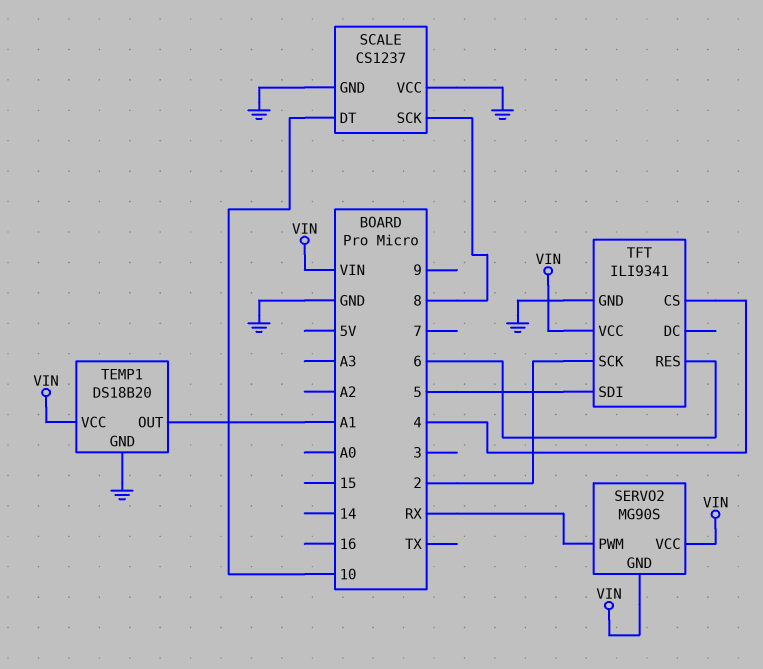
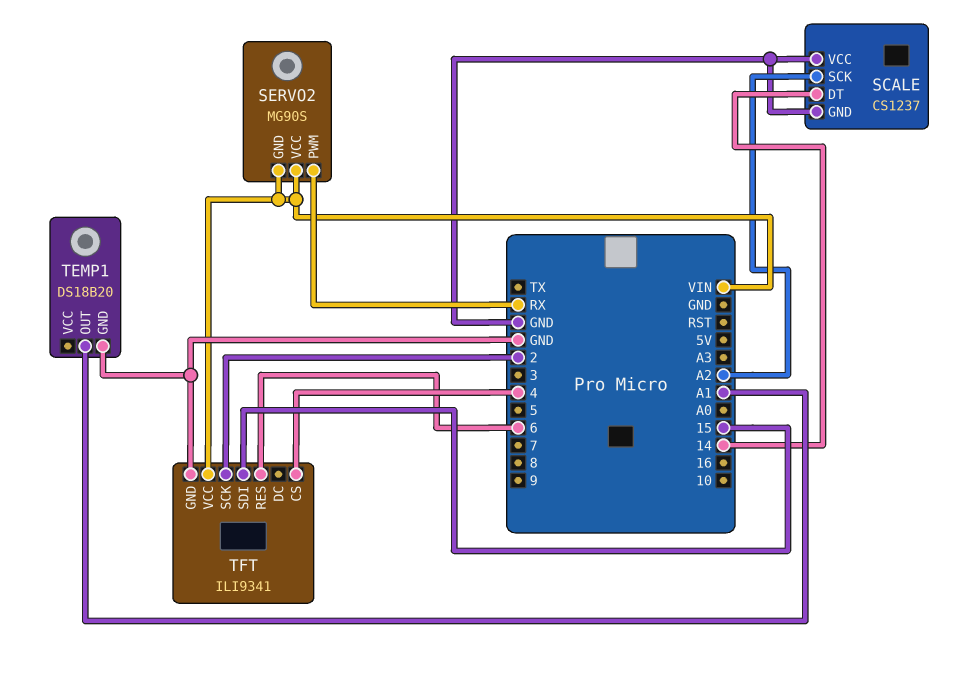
SCALE pin DT: 10 -> 14
SCALE pin SCK: 8 -> A2
TEMP1 pin VCC: VIN -> none
TFT pin SDI: 5 -> 15

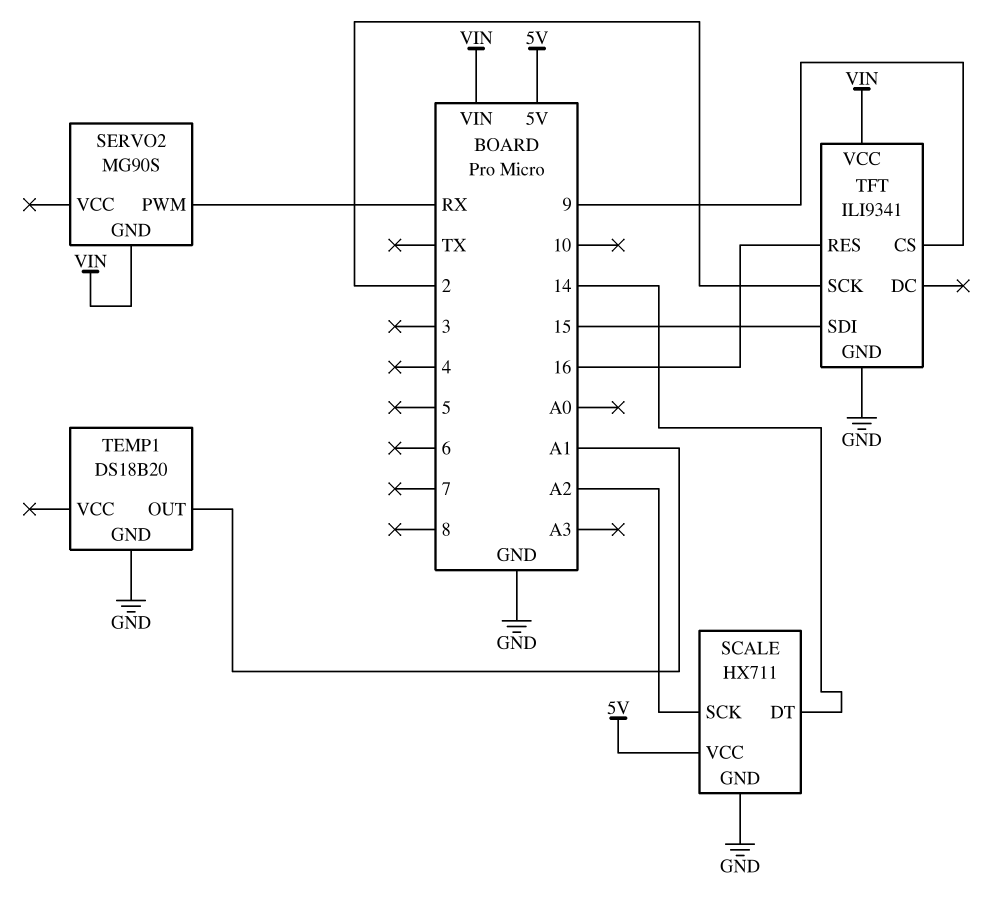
SCALE: CS1237 -> HX711
SCALE pin VCC: GND -> 5V
SERVO2 pin VCC: VIN -> none
TFT pin CS: 4 -> 9
TFT pin RES: 6 -> 16

